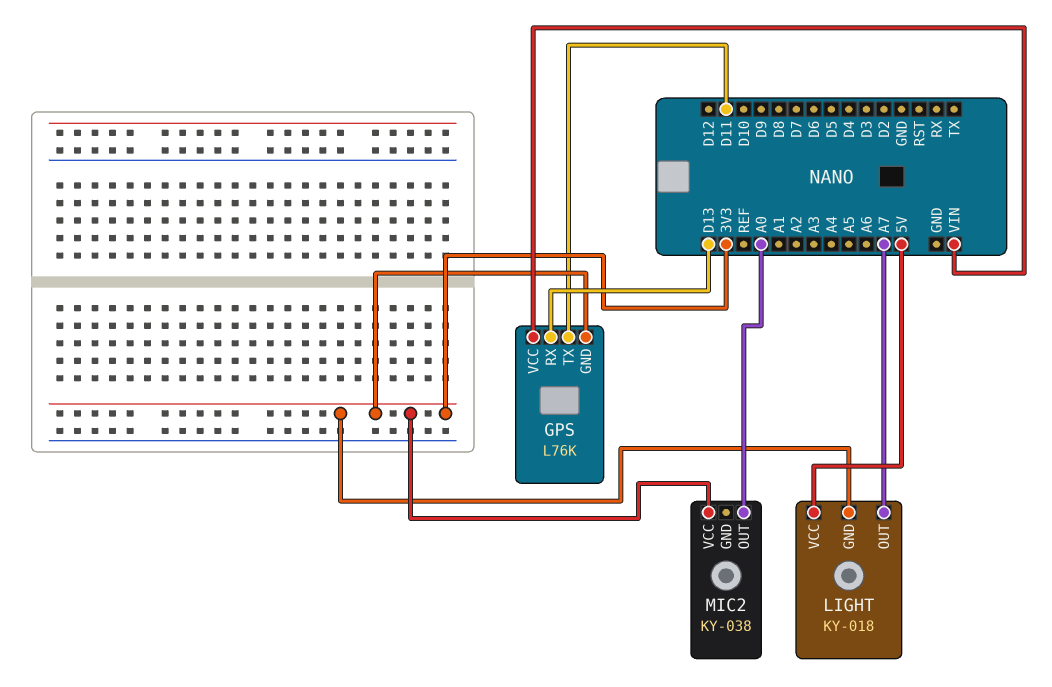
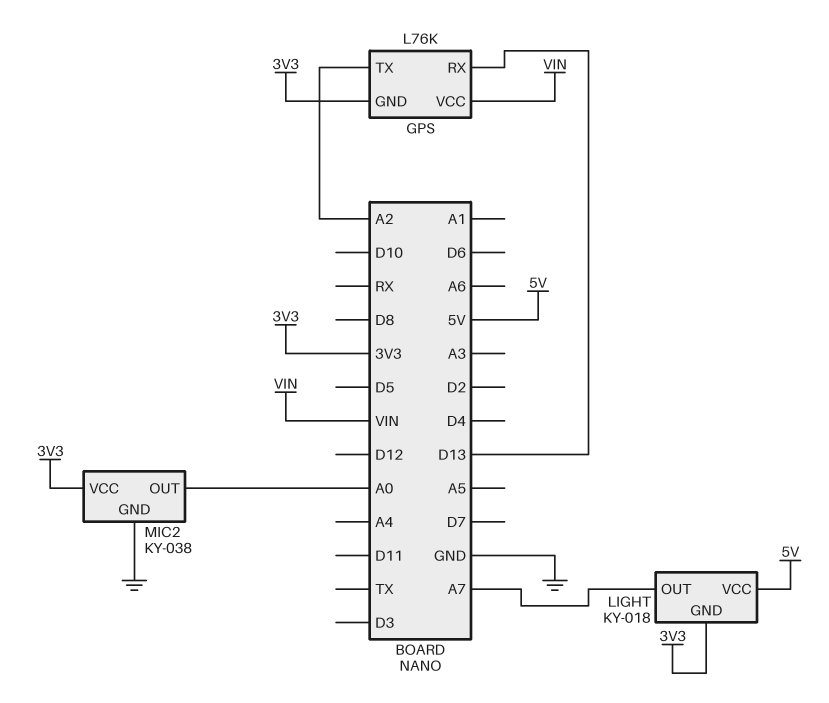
GPS pin TX: D11 -> A2
MIC2 pin GND: none -> GND

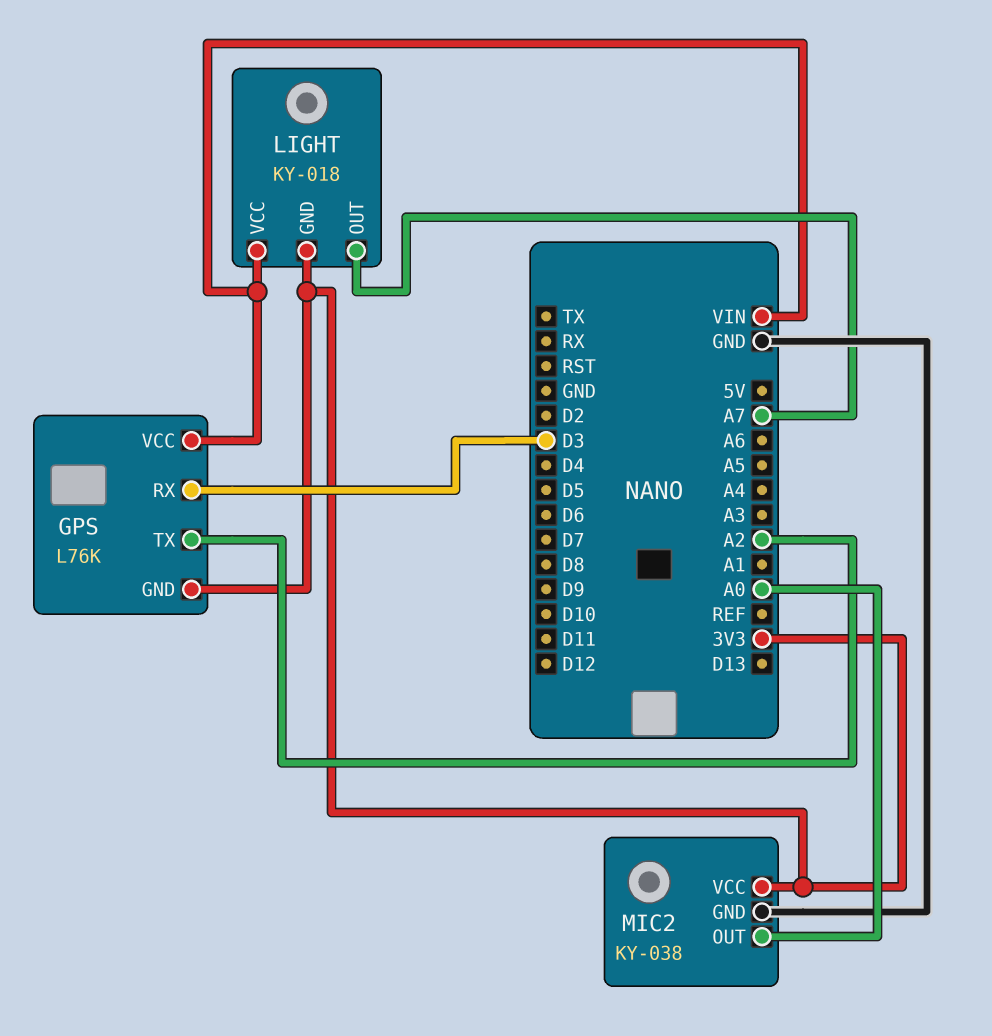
GPS pin RX: D13 -> D3
LIGHT pin VCC: 5V -> VIN

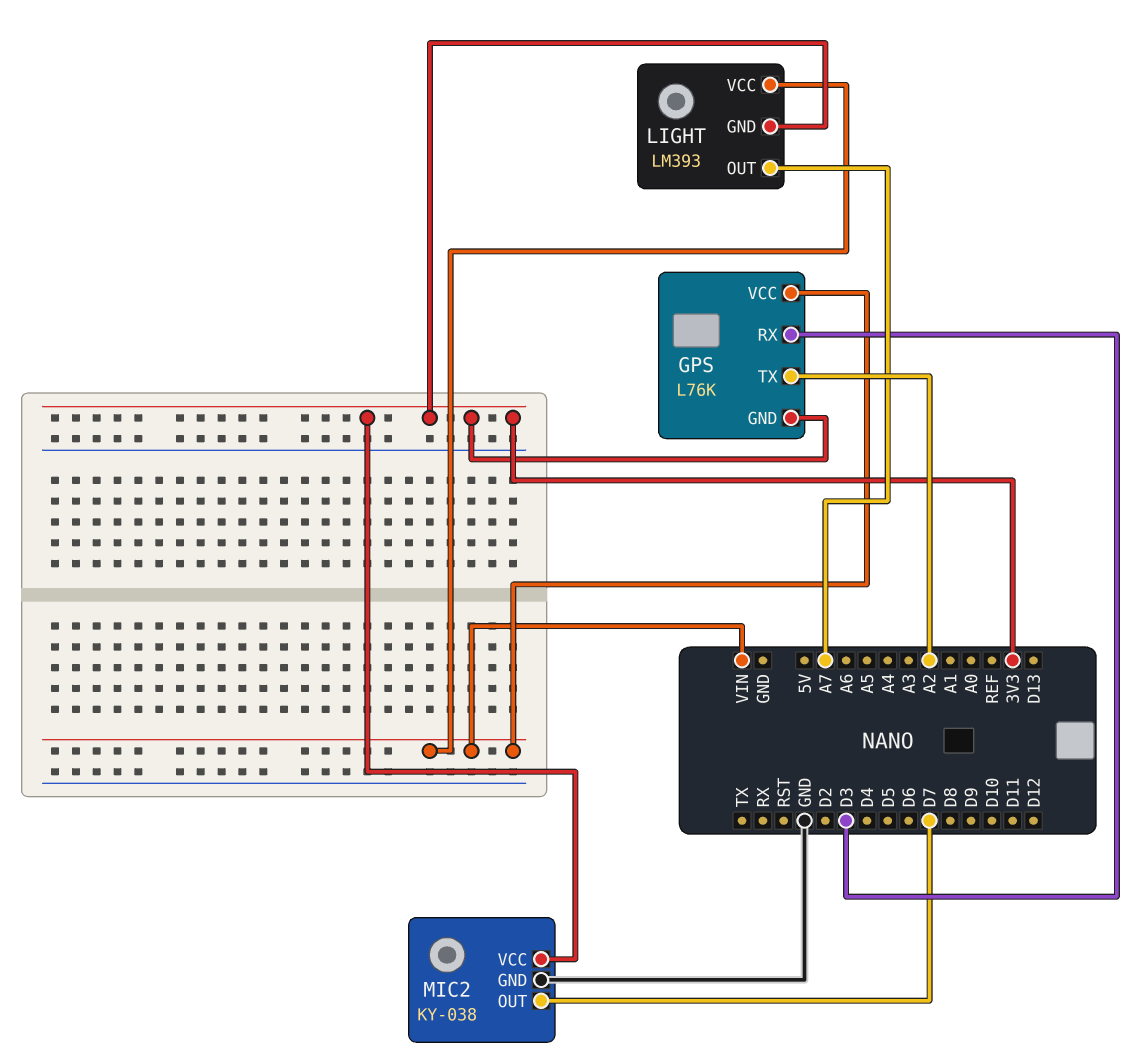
LIGHT: KY-018 -> LM393
MIC2 pin OUT: A0 -> D7

